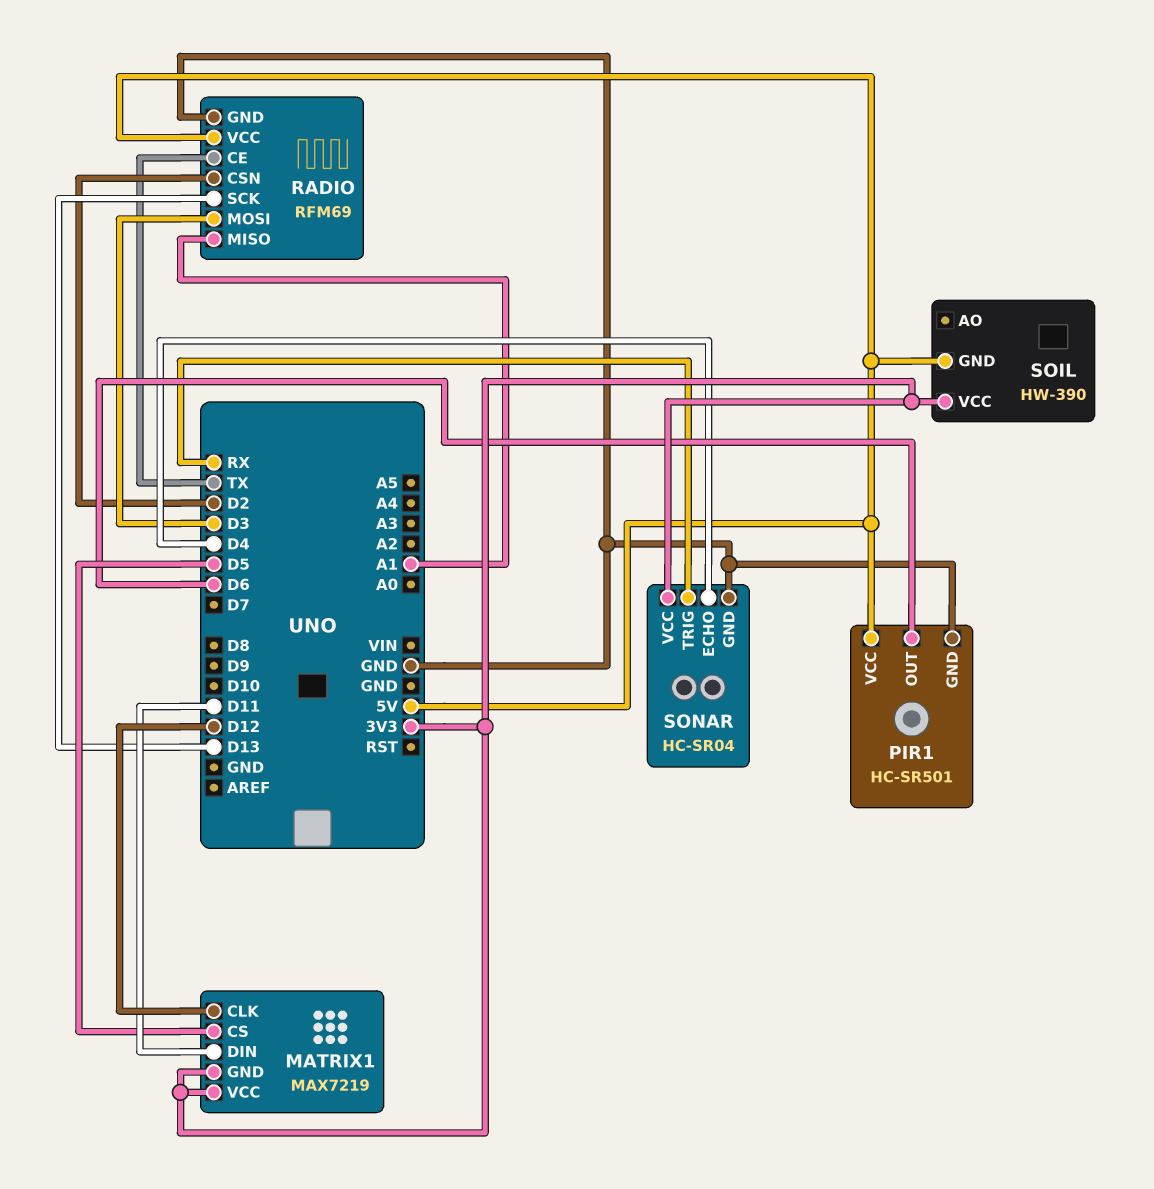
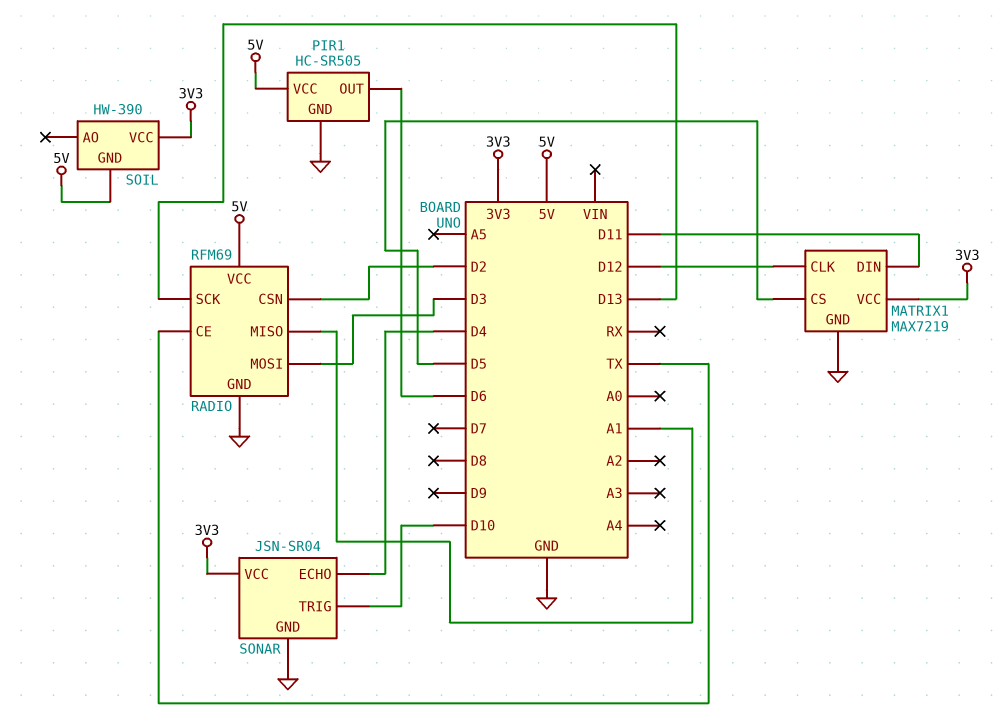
MATRIX1 pin GND: 3V3 -> GND
PIR1: HC-SR501 -> HC-SR505
SONAR: HC-SR04 -> JSN-SR04
SONAR pin TRIG: RX -> D10

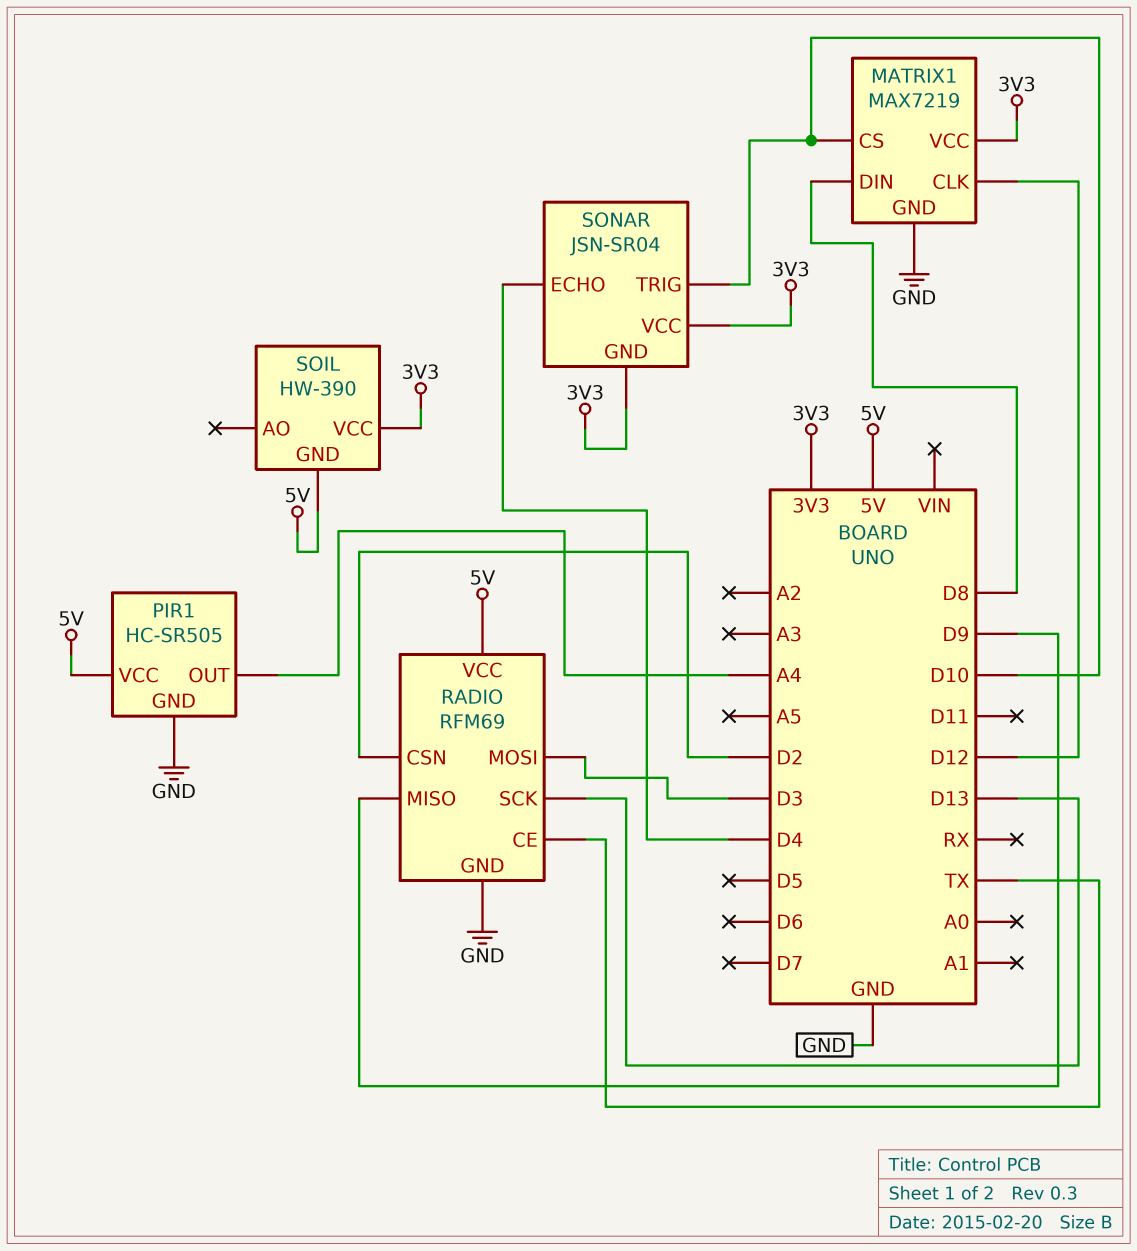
MATRIX1 pin CS: D5 -> D10
MATRIX1 pin DIN: D11 -> D8
PIR1 pin OUT: D6 -> A4
RADIO pin MISO: A1 -> D9
SONAR pin GND: GND -> 3V3

